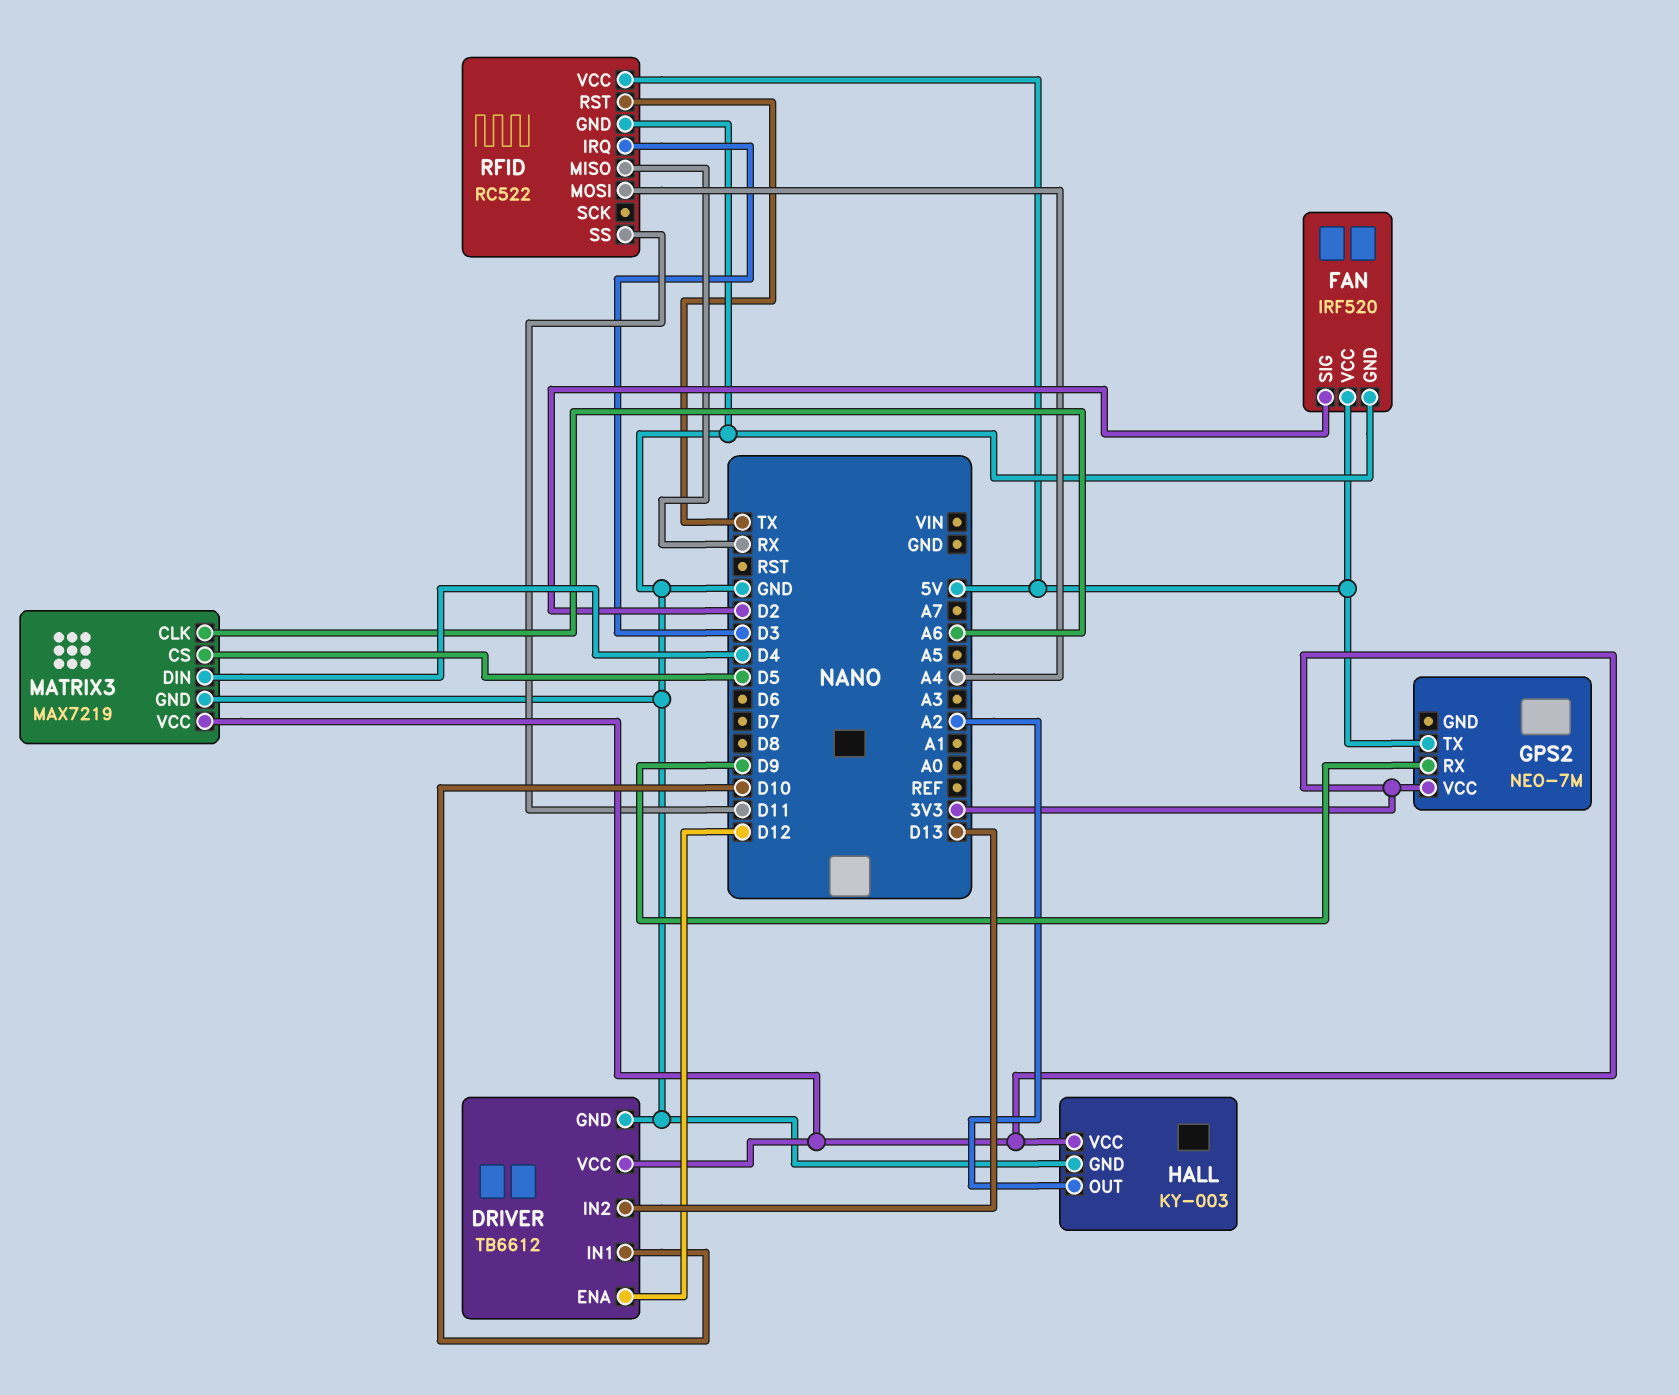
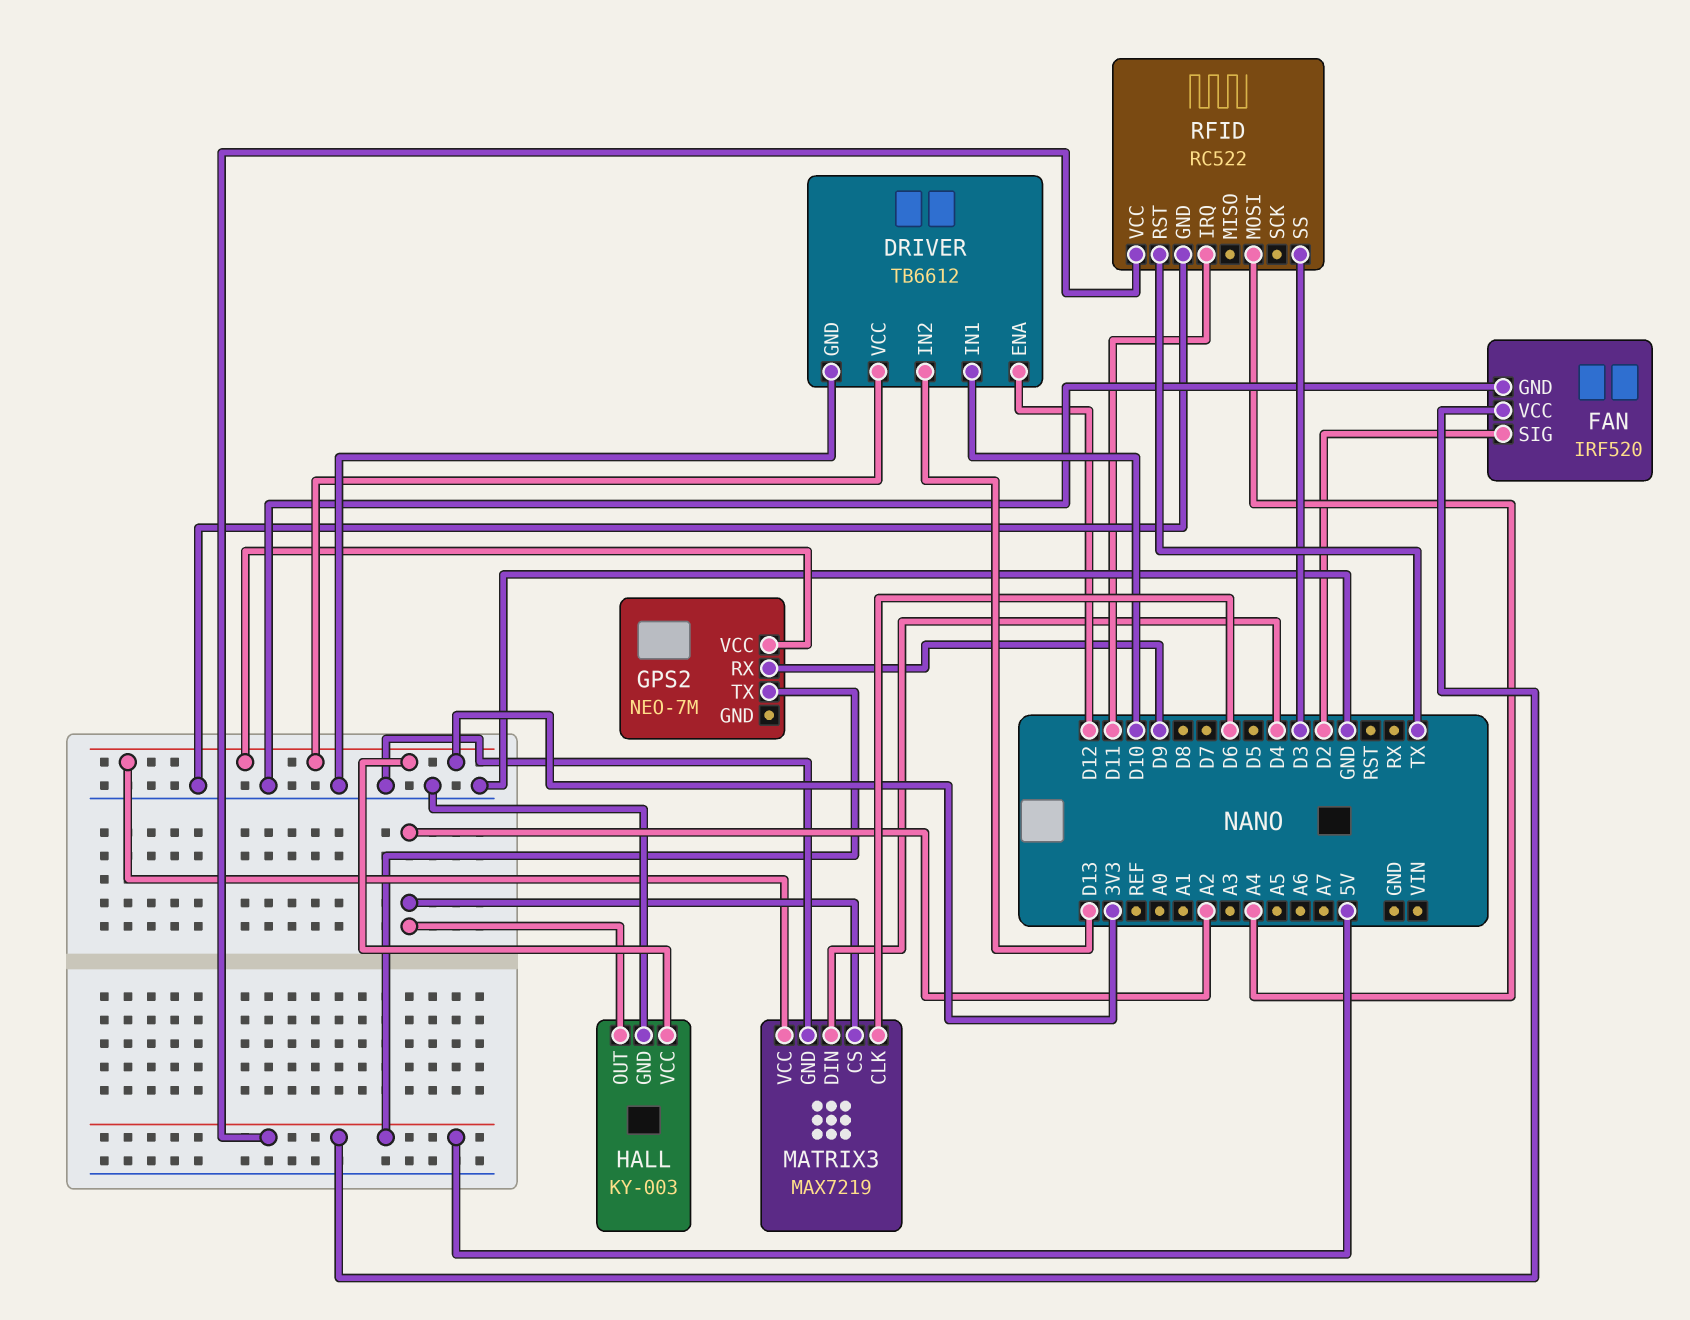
MATRIX3 pin CLK: A6 -> D6
MATRIX3 pin CS: D5 -> A2
RFID pin IRQ: D3 -> D11
RFID pin MISO: RX -> none
RFID pin SS: D11 -> D3

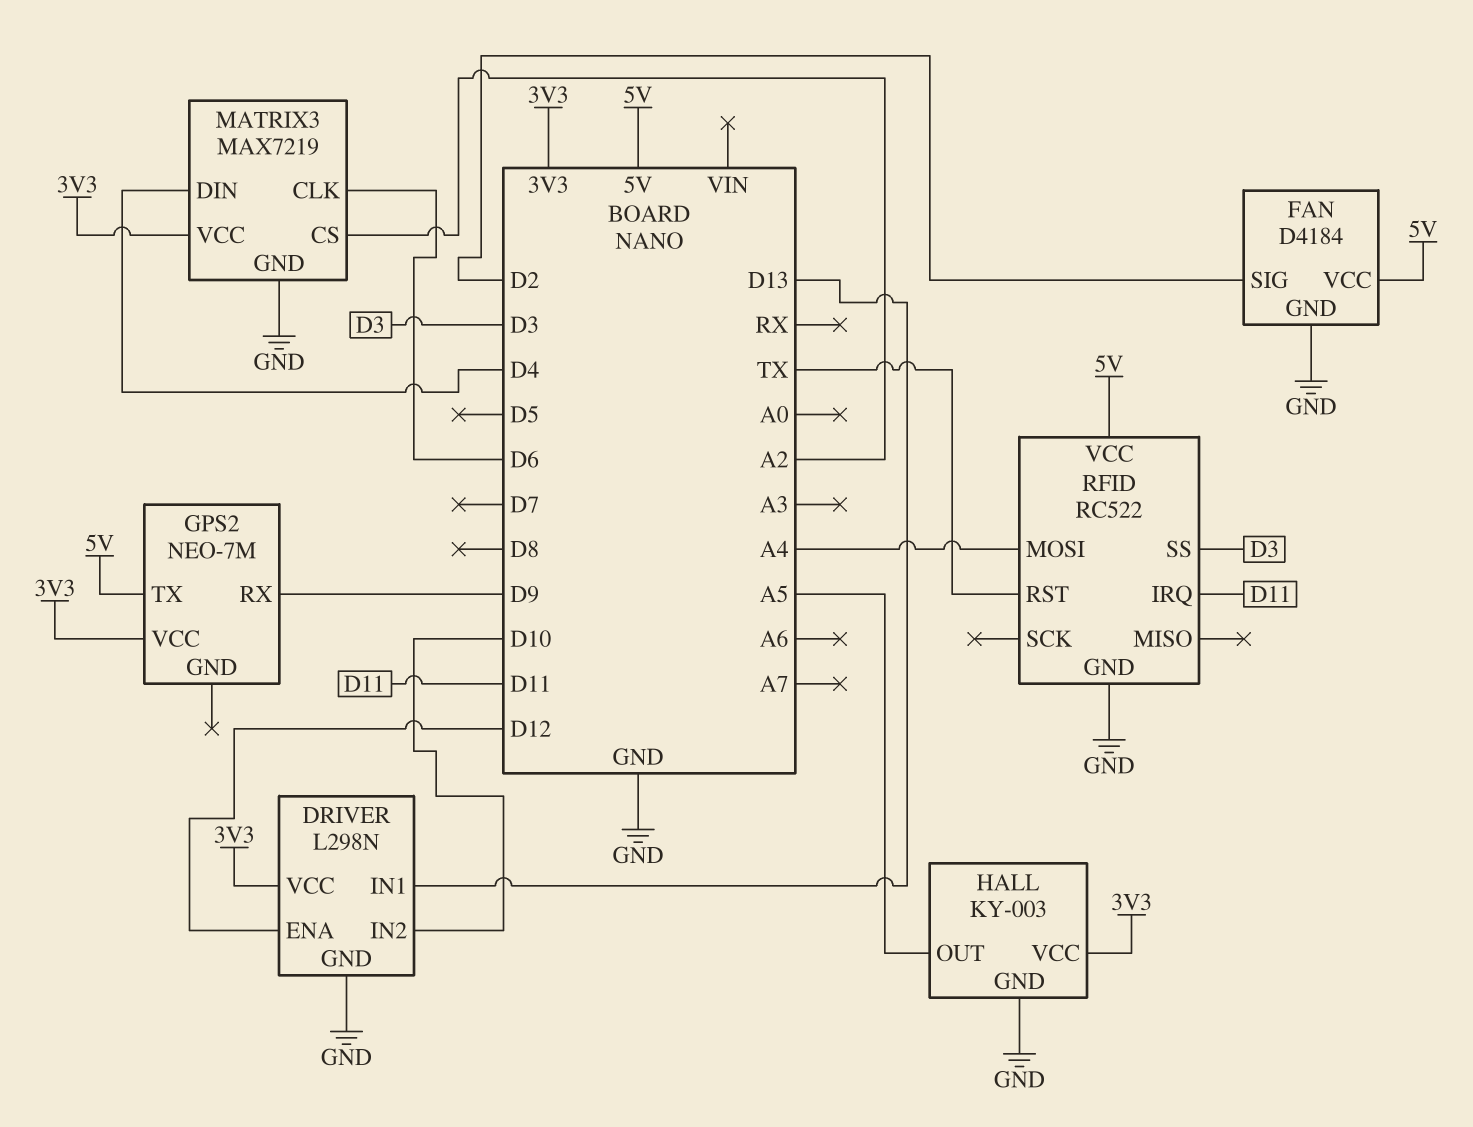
DRIVER: TB6612 -> L298N
DRIVER pin IN1: D10 -> D13
DRIVER pin IN2: D13 -> D10
FAN: IRF520 -> D4184
HALL pin OUT: A2 -> A5

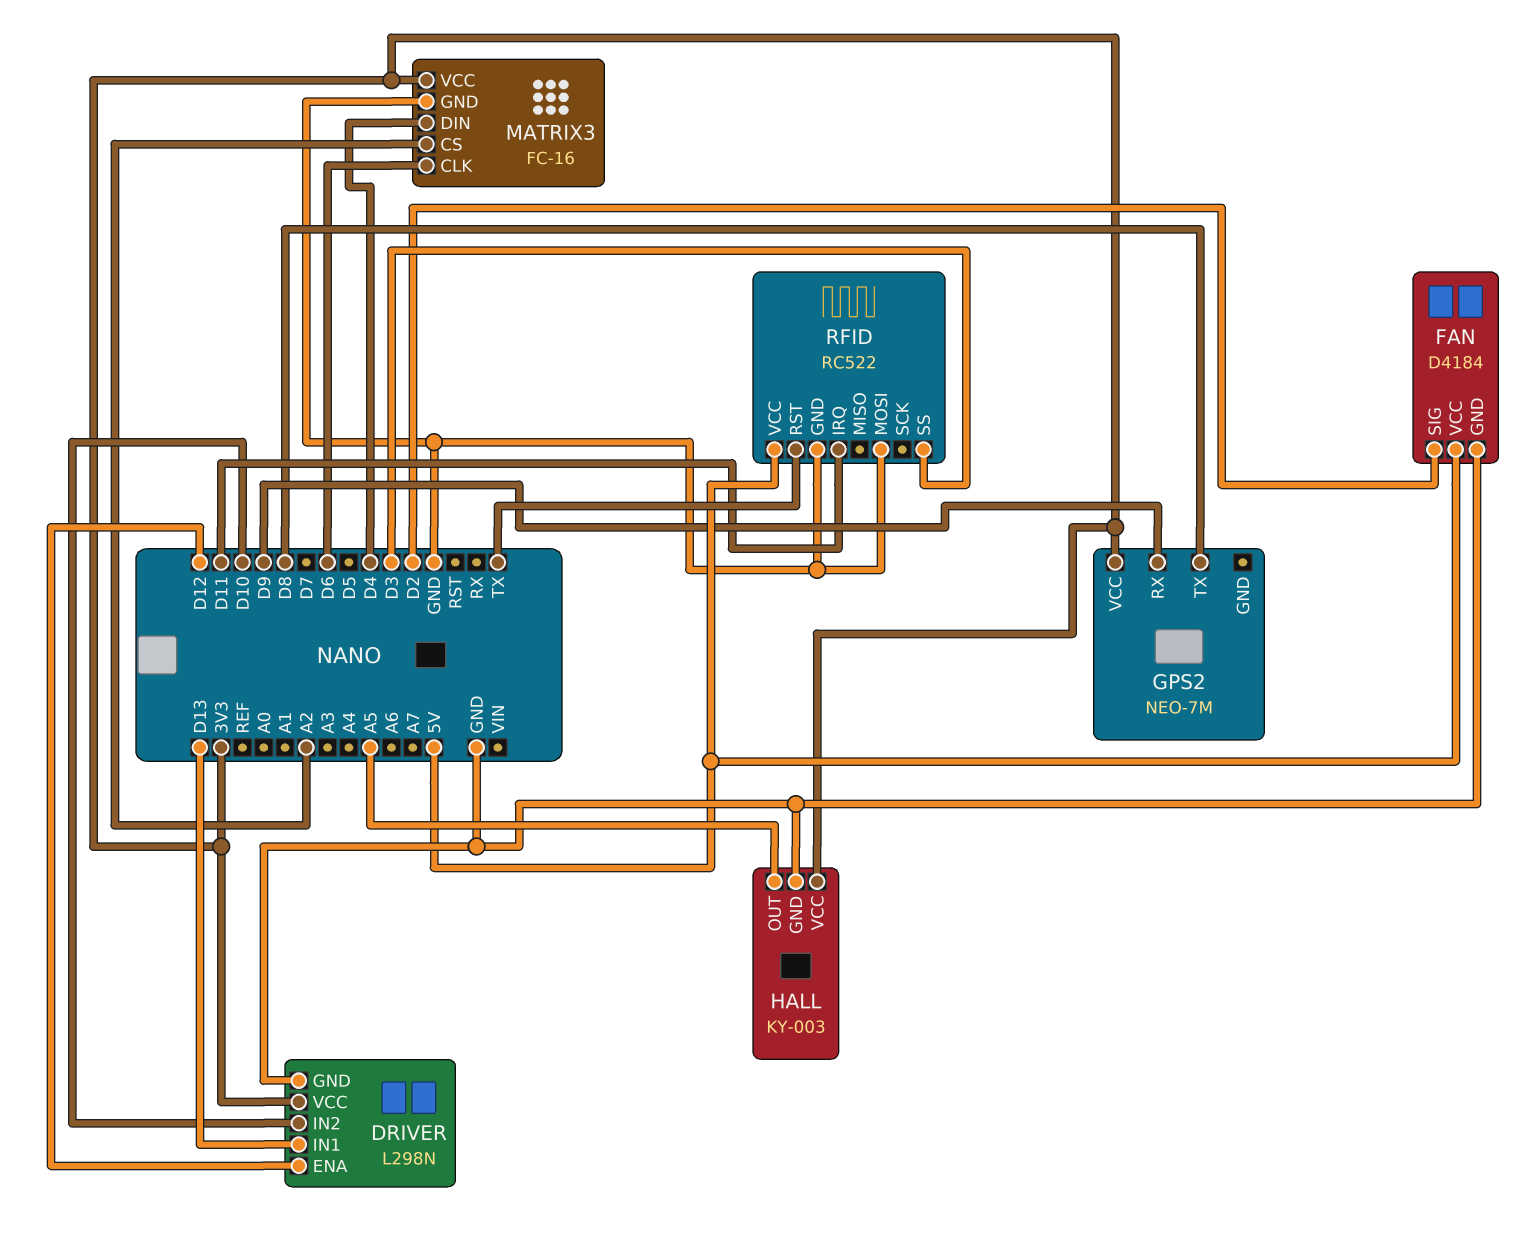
GPS2 pin TX: 5V -> D8
MATRIX3: MAX7219 -> FC-16
RFID pin MOSI: A4 -> GND

